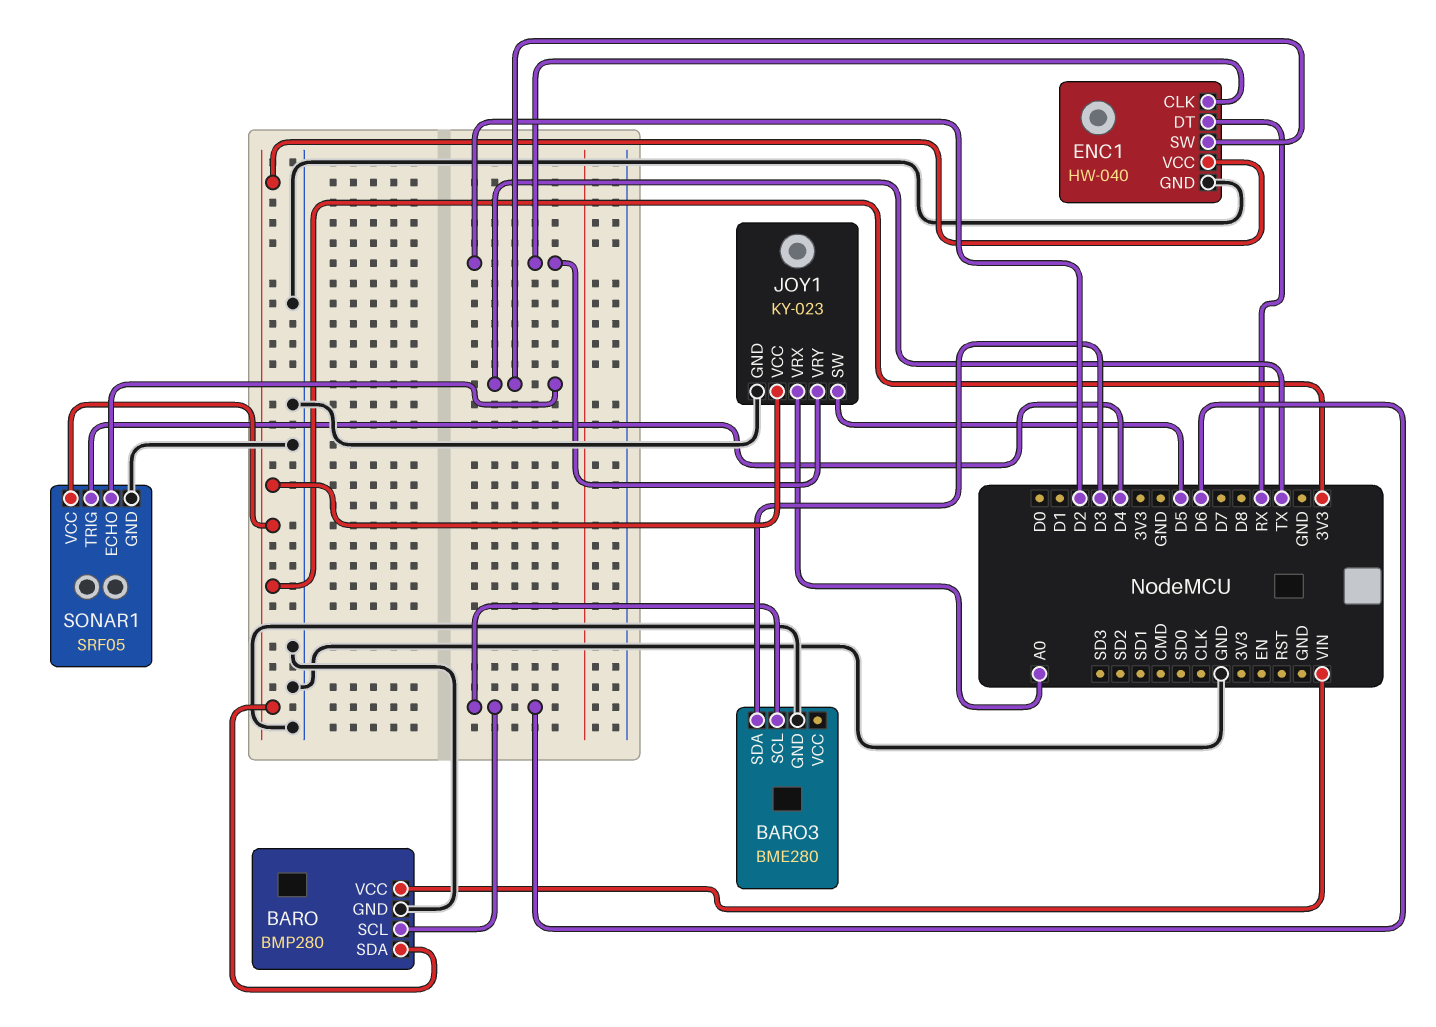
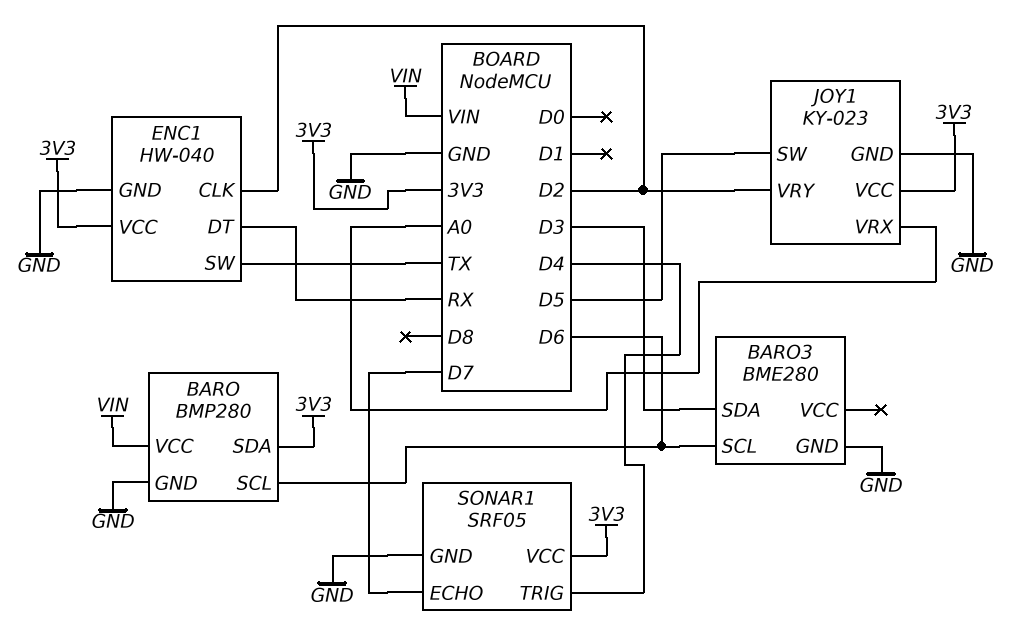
SONAR1 pin ECHO: TX -> D7

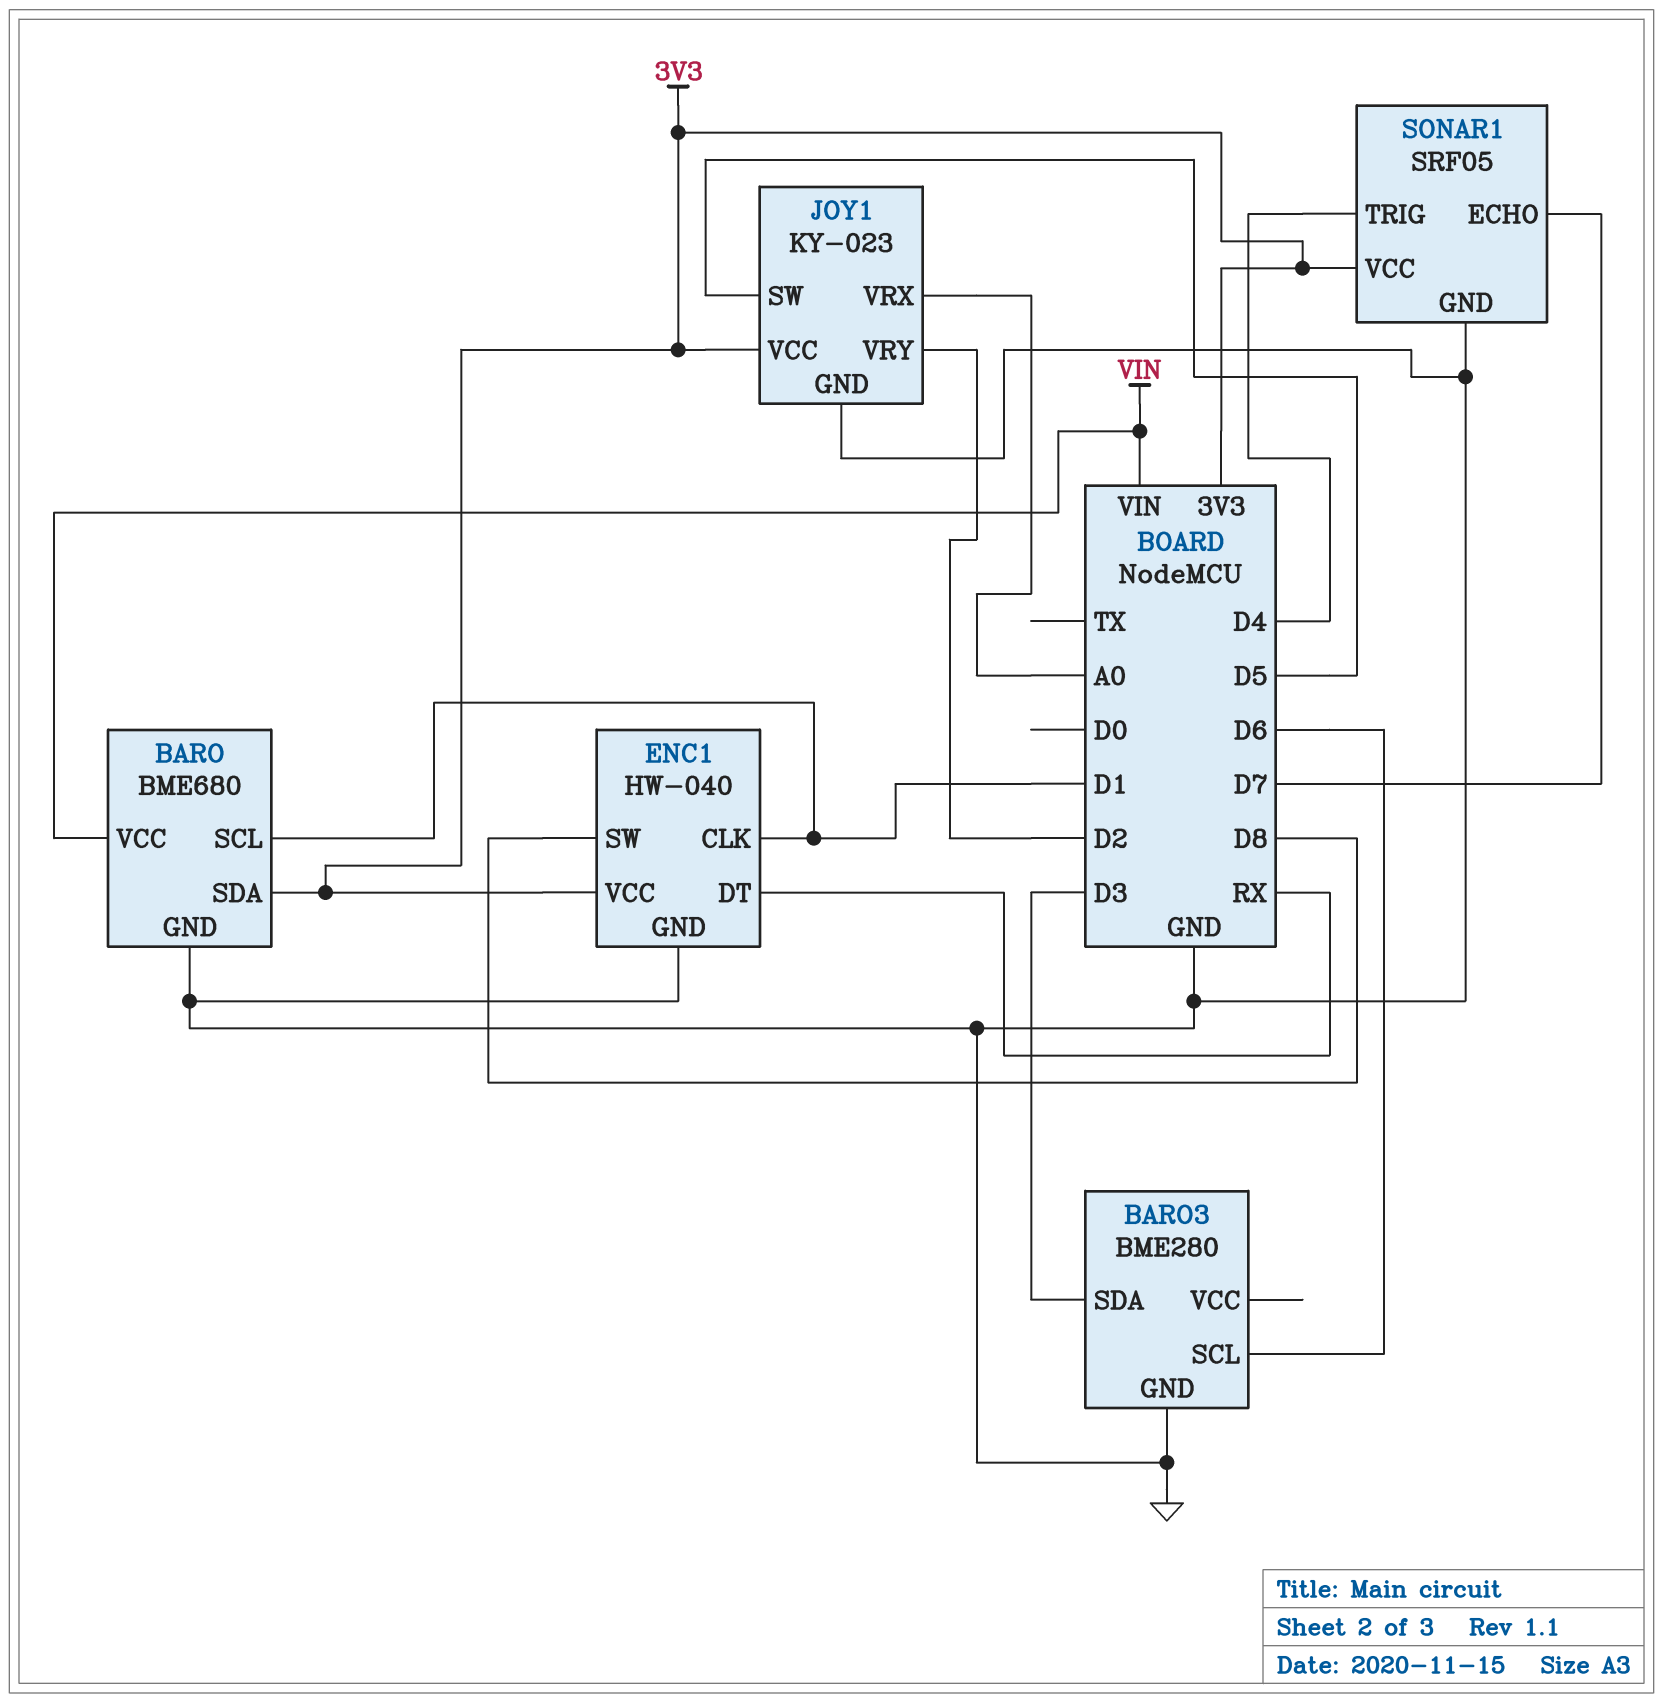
BARO: BMP280 -> BME680
BARO pin SCL: D6 -> D1
ENC1 pin CLK: D2 -> D1
ENC1 pin SW: TX -> D8

